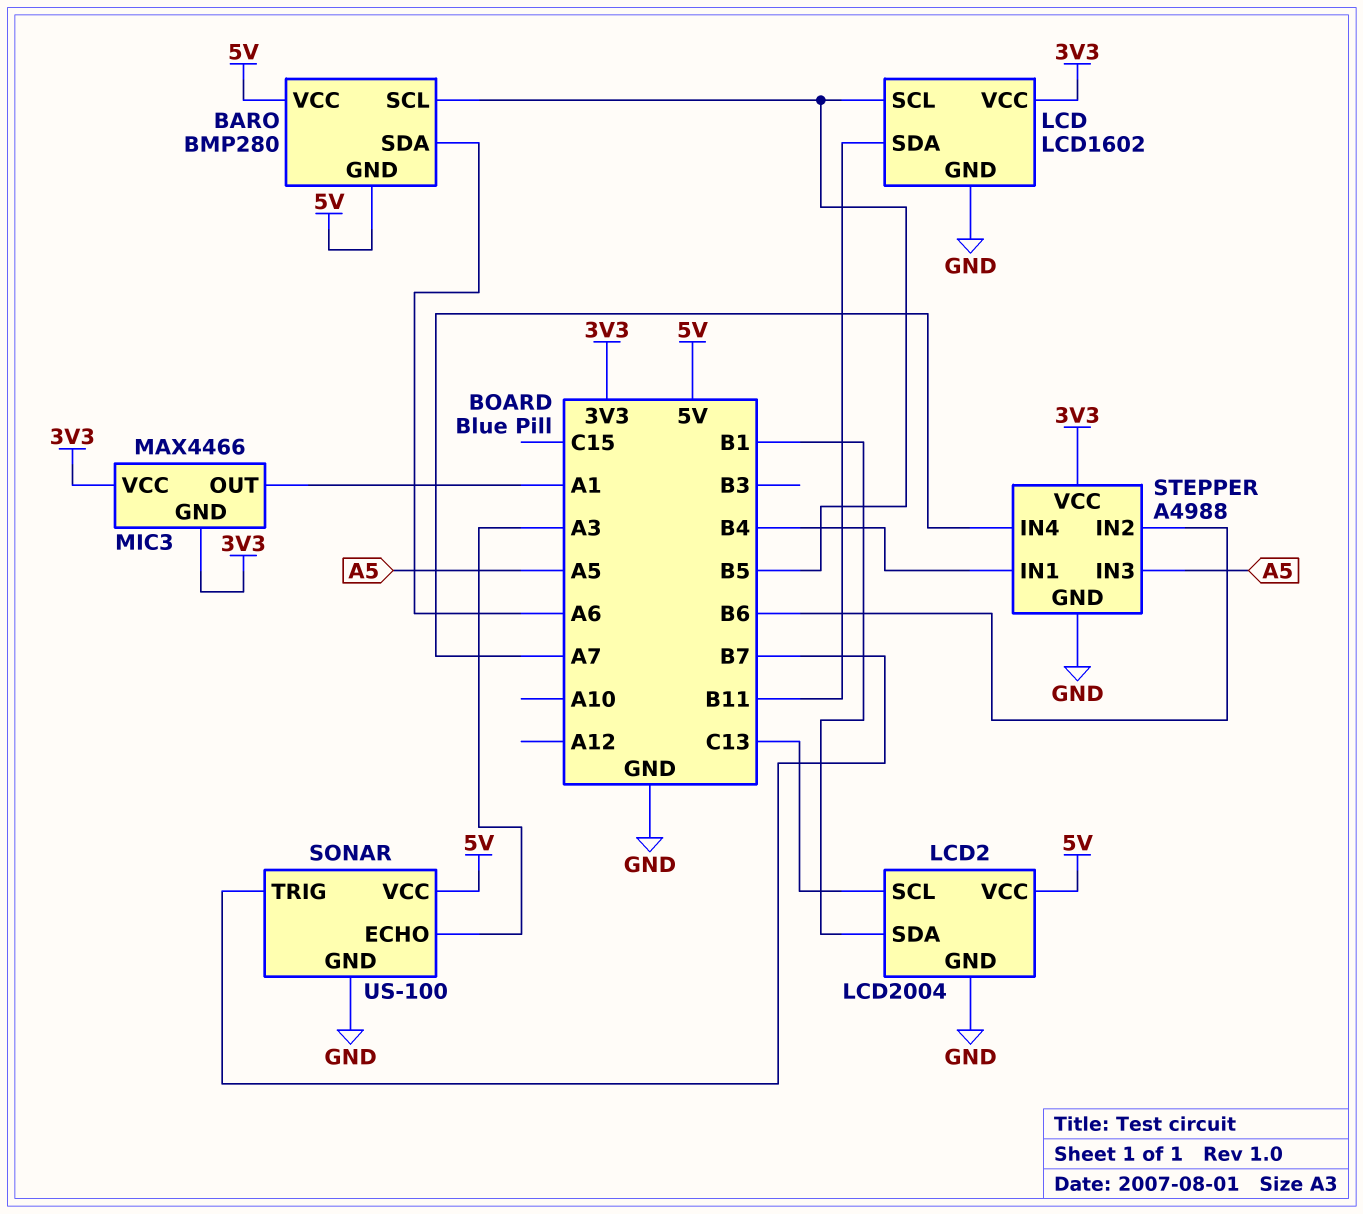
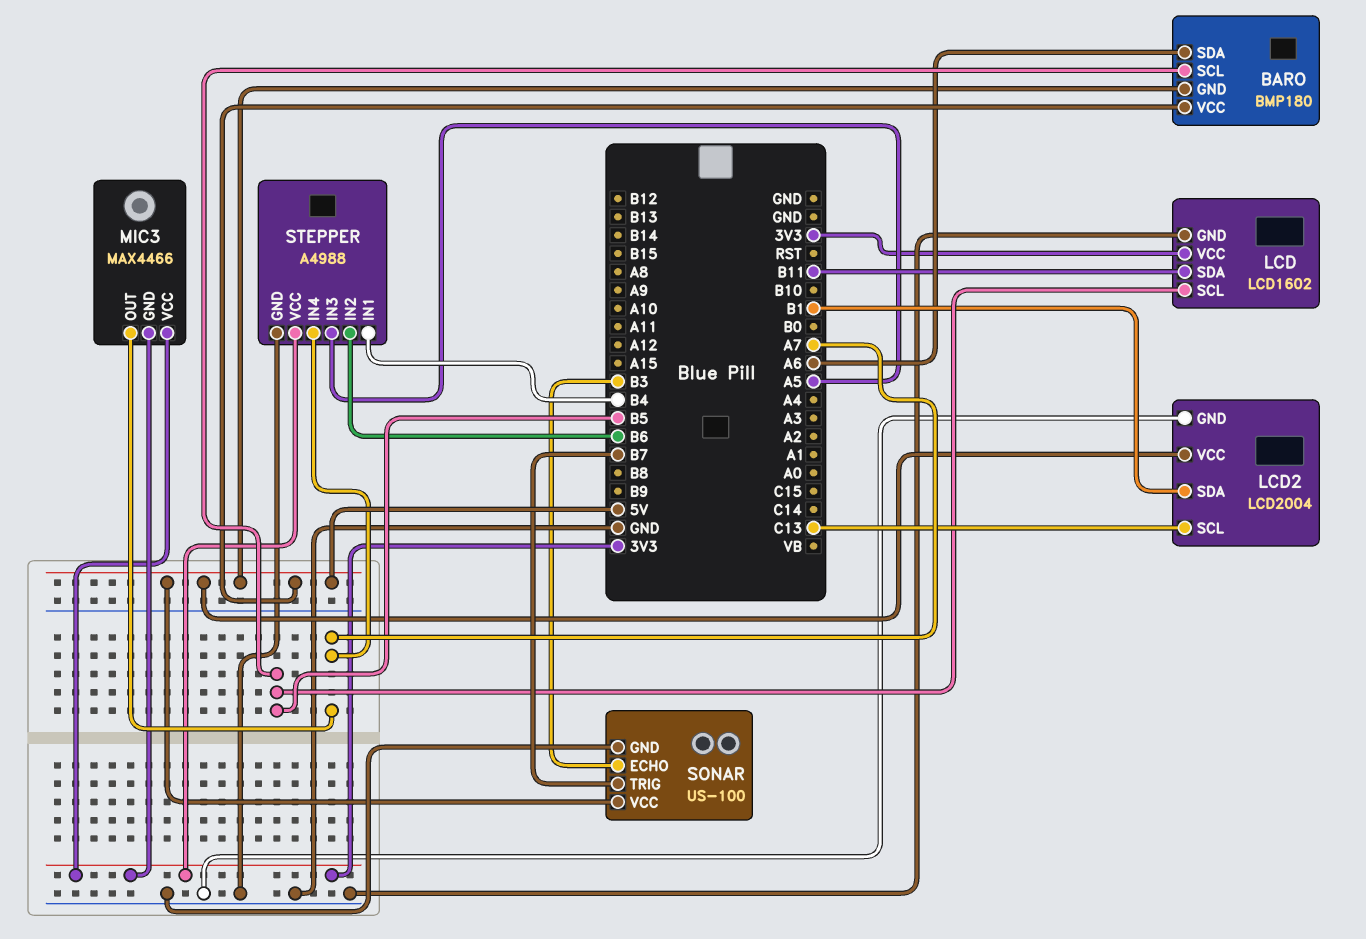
BARO: BMP280 -> BMP180
MIC3 pin OUT: A1 -> A7
SONAR pin ECHO: A3 -> B3

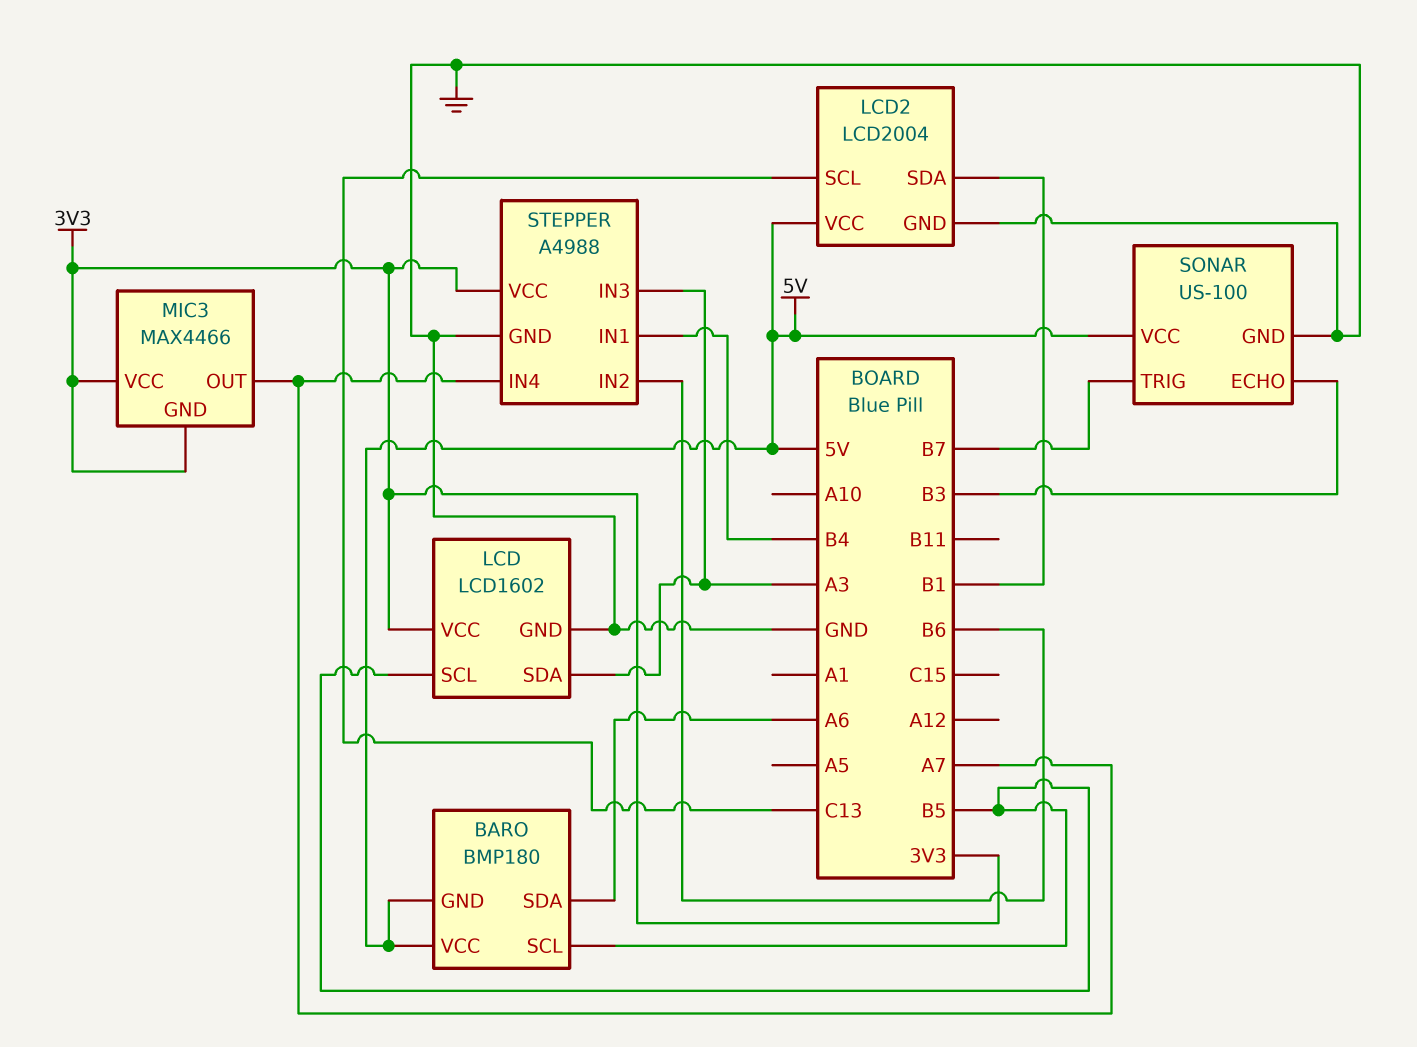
LCD pin SDA: B11 -> A3
STEPPER pin IN3: A5 -> A3

